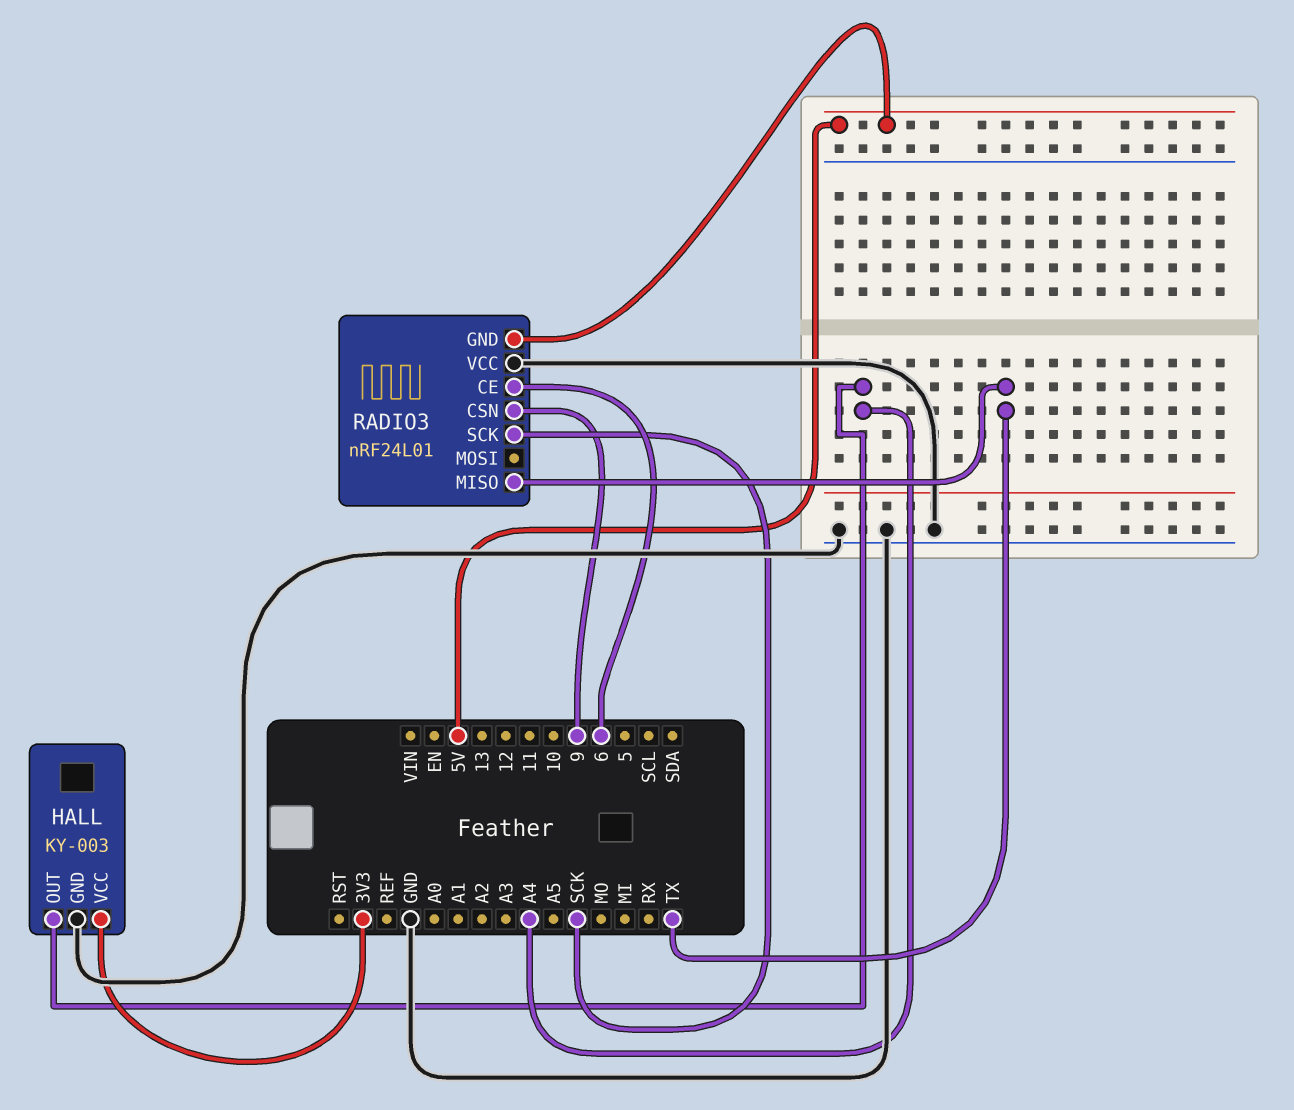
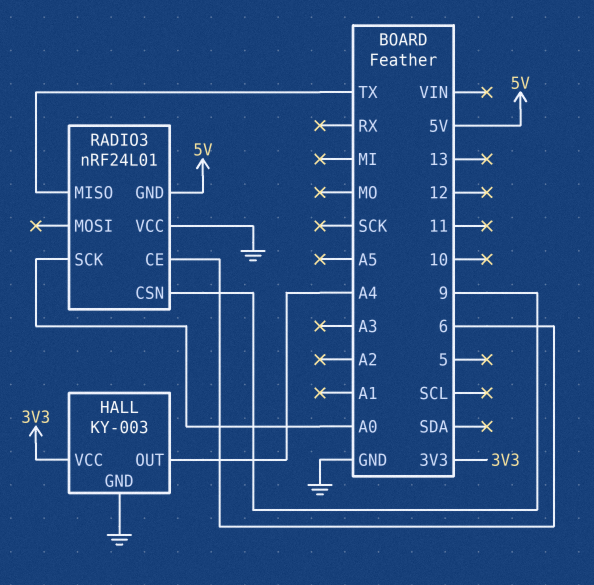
RADIO3 pin SCK: SCK -> A0

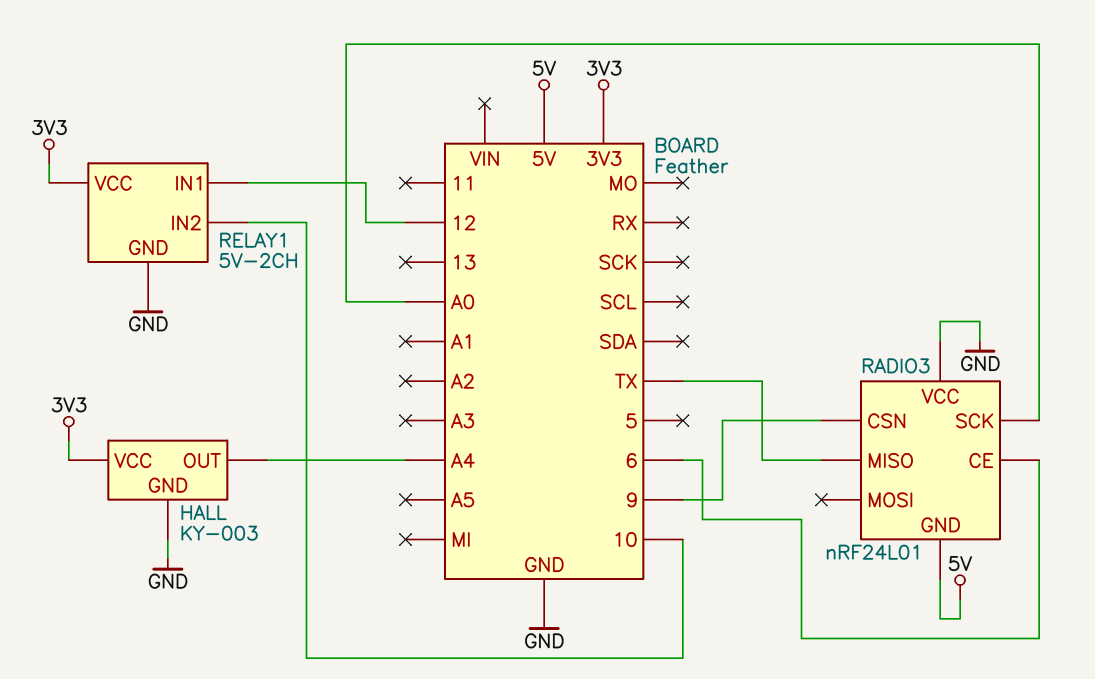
RELAY1: none -> 5V-2CH
RELAY1 pin GND: none -> GND
RELAY1 pin IN1: none -> 12
RELAY1 pin IN2: none -> 10
RELAY1 pin VCC: none -> 3V3

